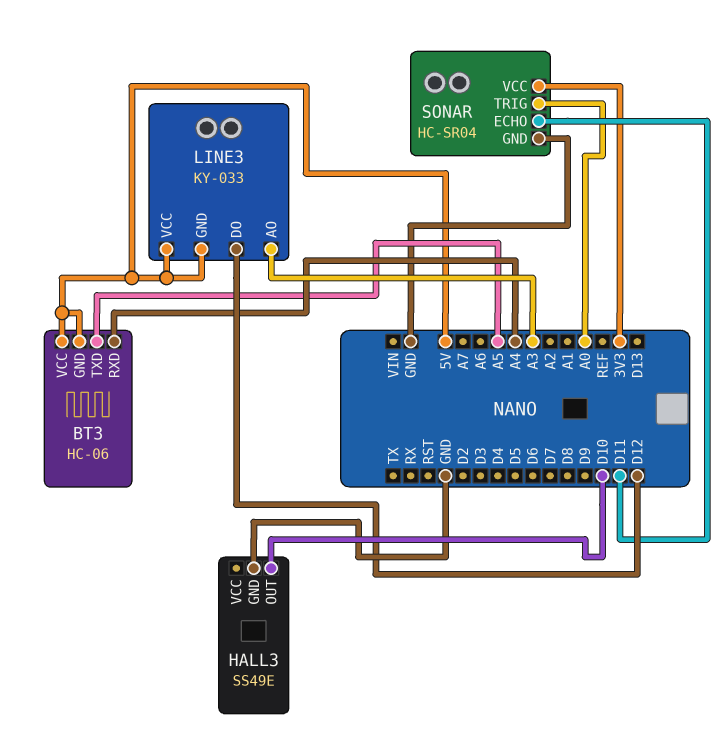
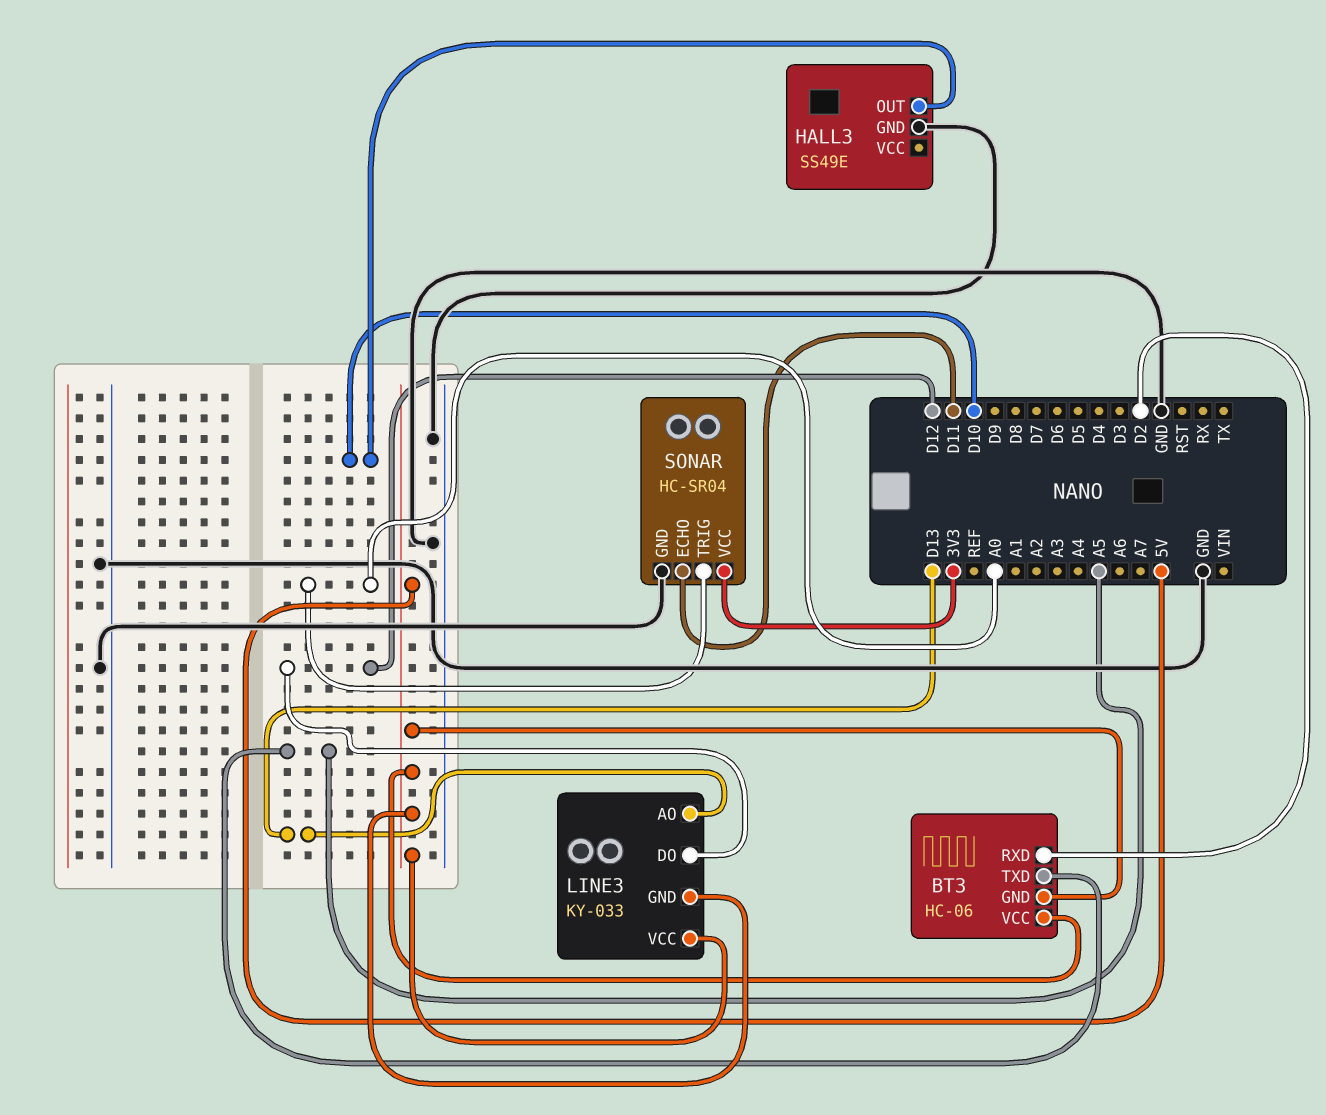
BT3 pin RXD: A4 -> D2
LINE3 pin AO: A3 -> D13

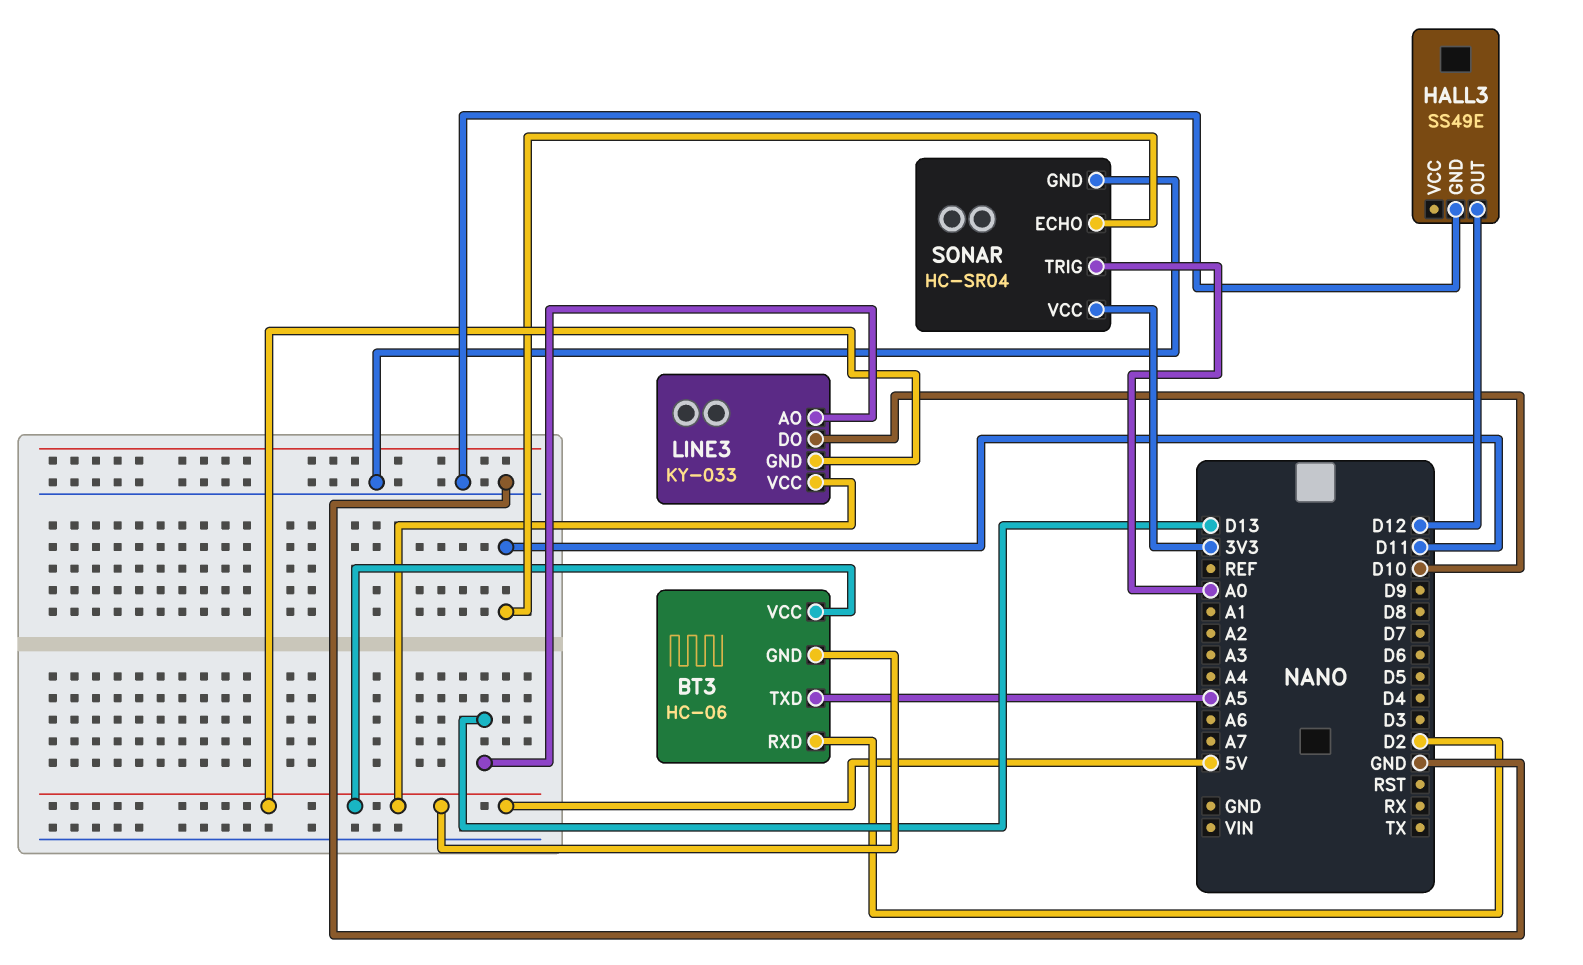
HALL3 pin OUT: D10 -> D12
LINE3 pin DO: D12 -> D10

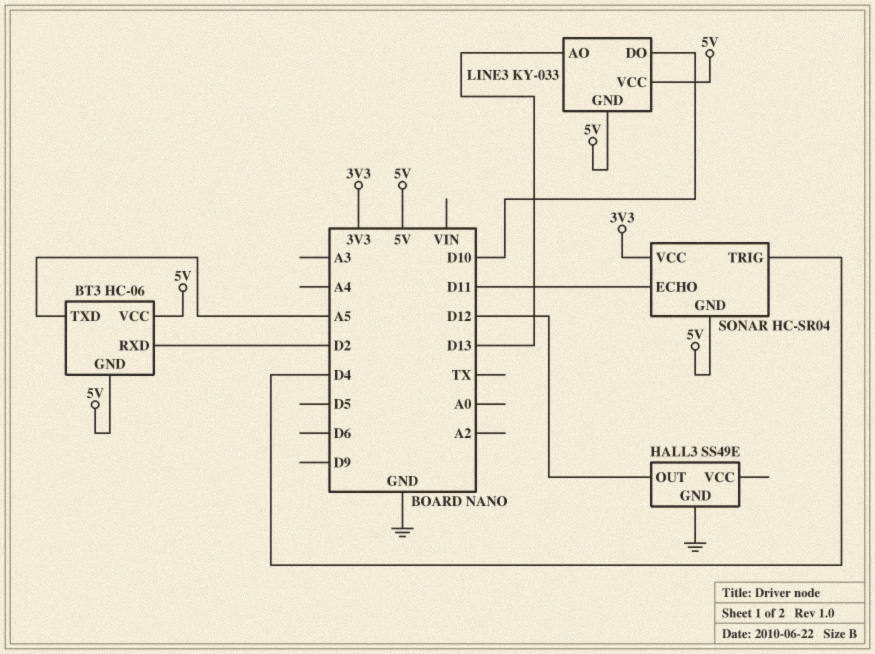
SONAR pin GND: GND -> 5V
SONAR pin TRIG: A0 -> D4

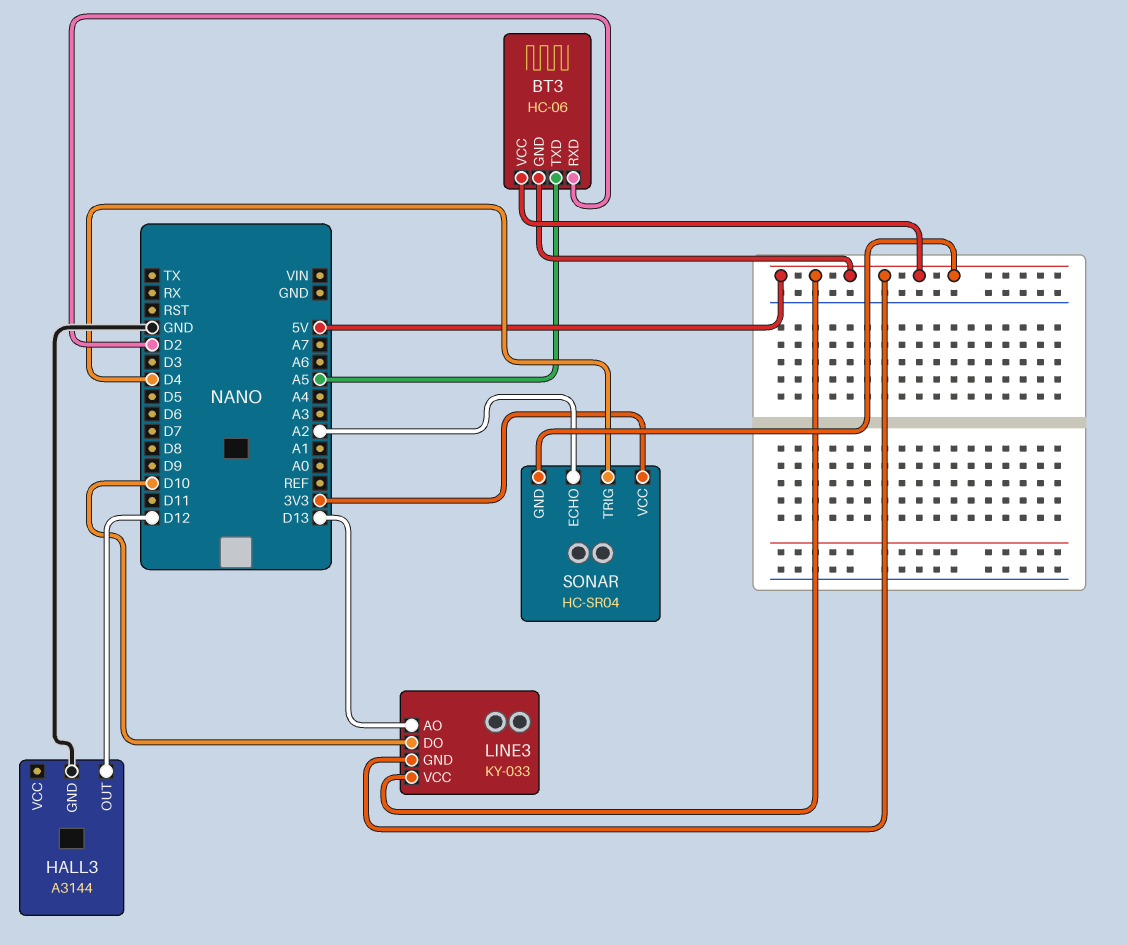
HALL3: SS49E -> A3144
SONAR pin ECHO: D11 -> A2

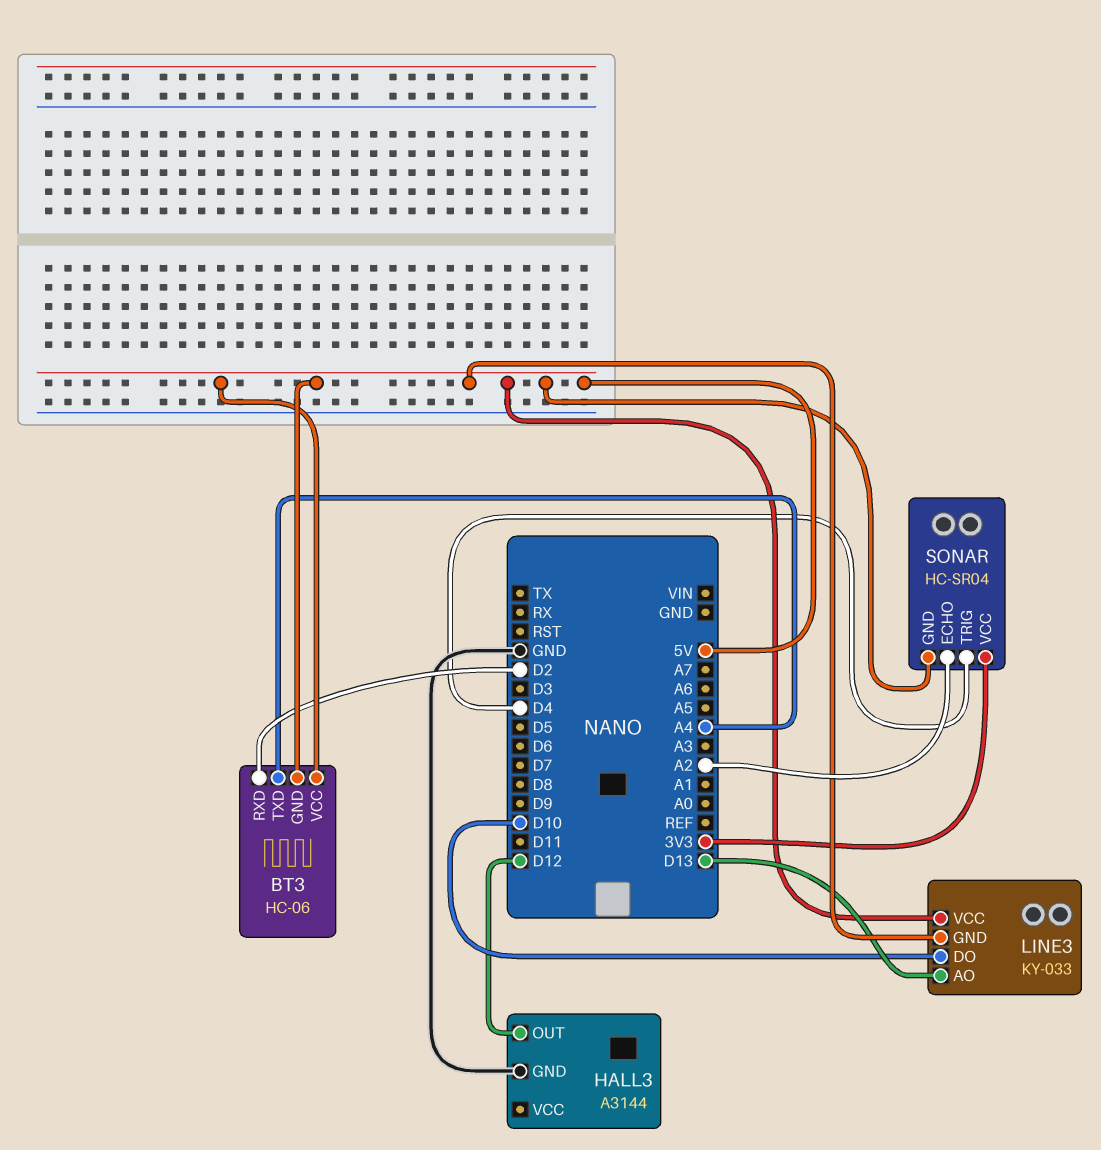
BT3 pin TXD: A5 -> A4

